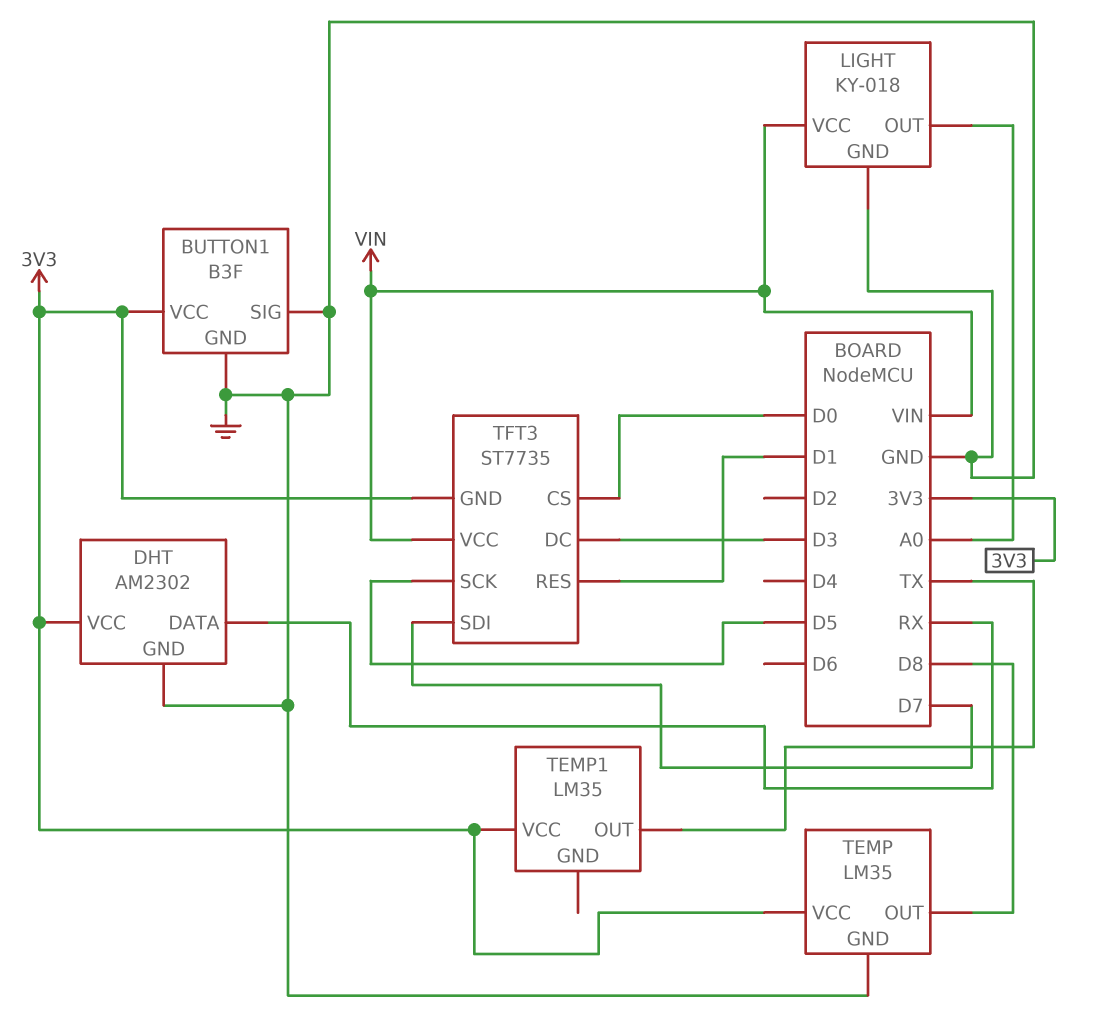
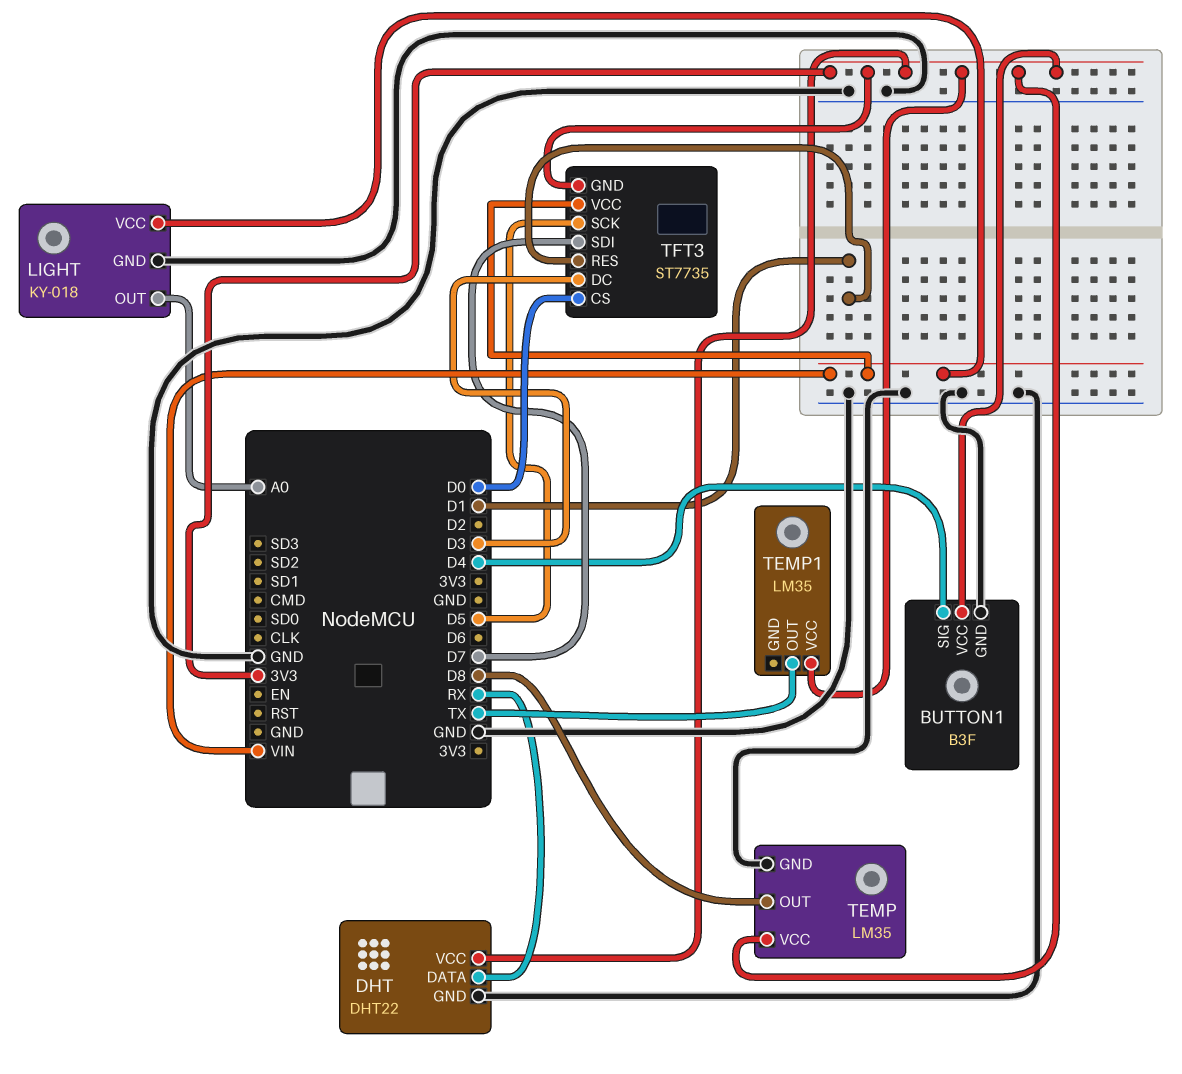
BUTTON1 pin SIG: GND -> D4
DHT: AM2302 -> DHT22

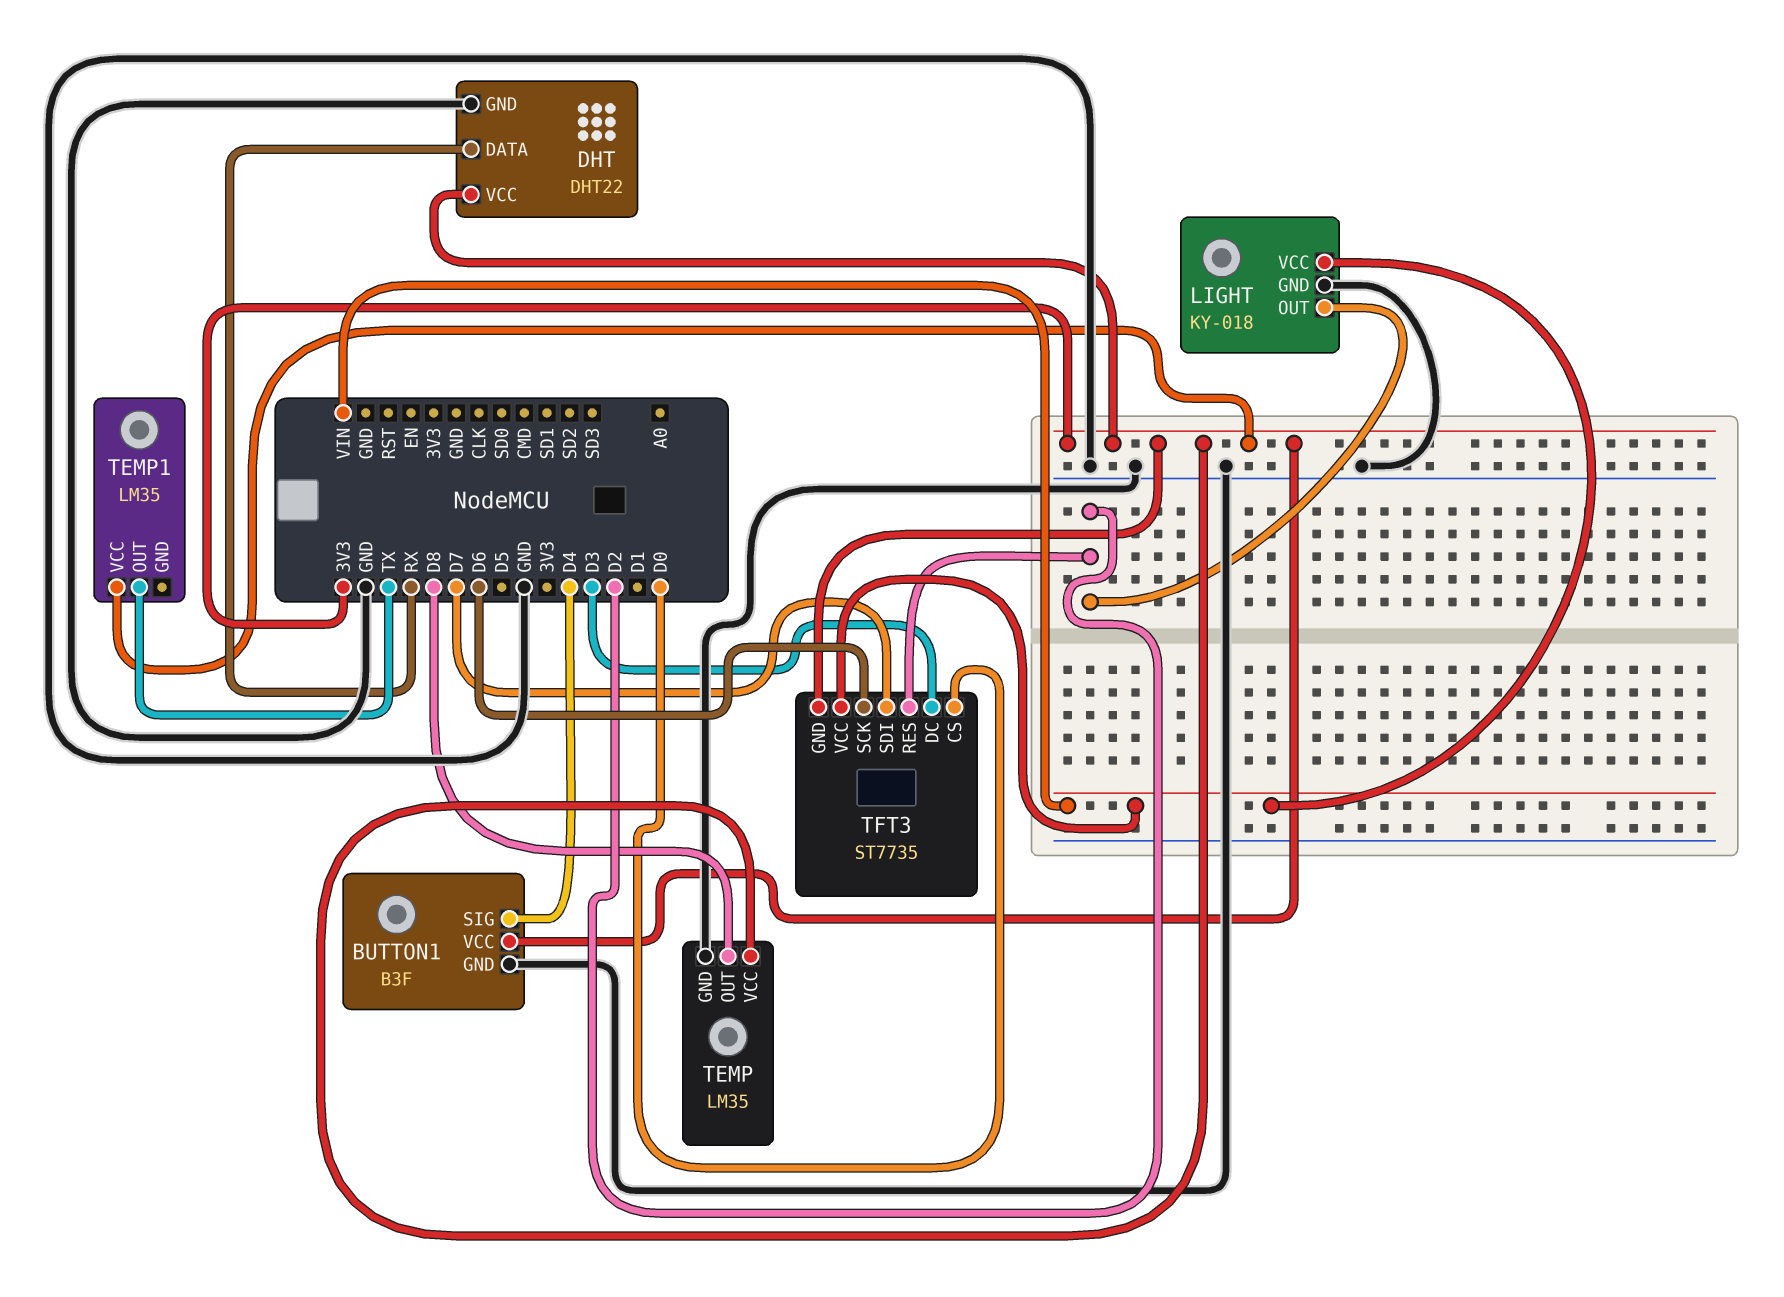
LIGHT pin OUT: A0 -> D2
TFT3 pin RES: D1 -> D2
TFT3 pin SCK: D5 -> D6

